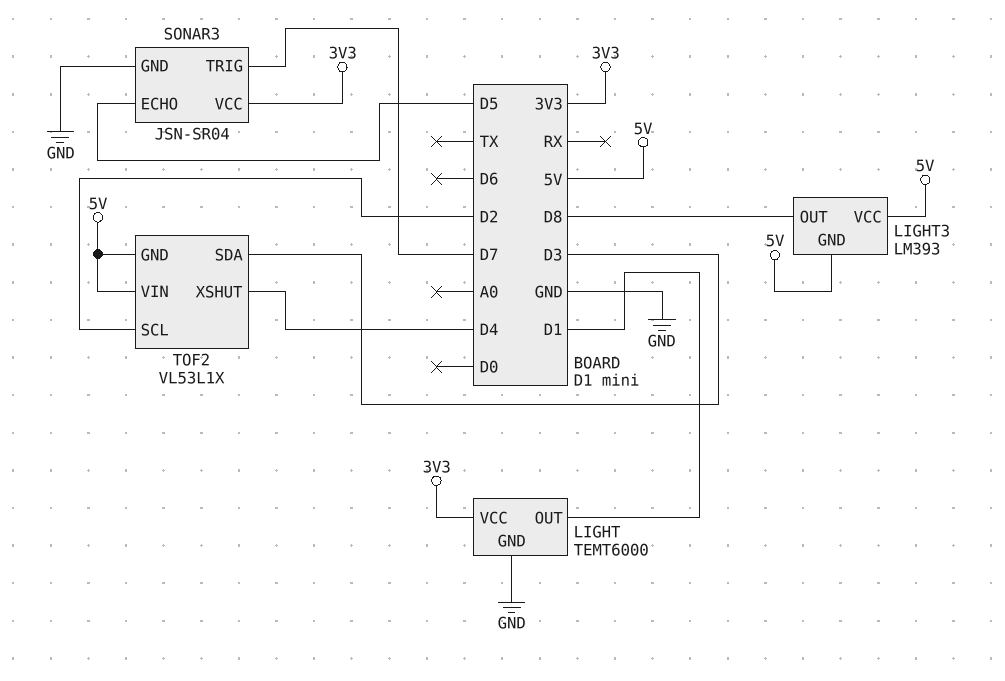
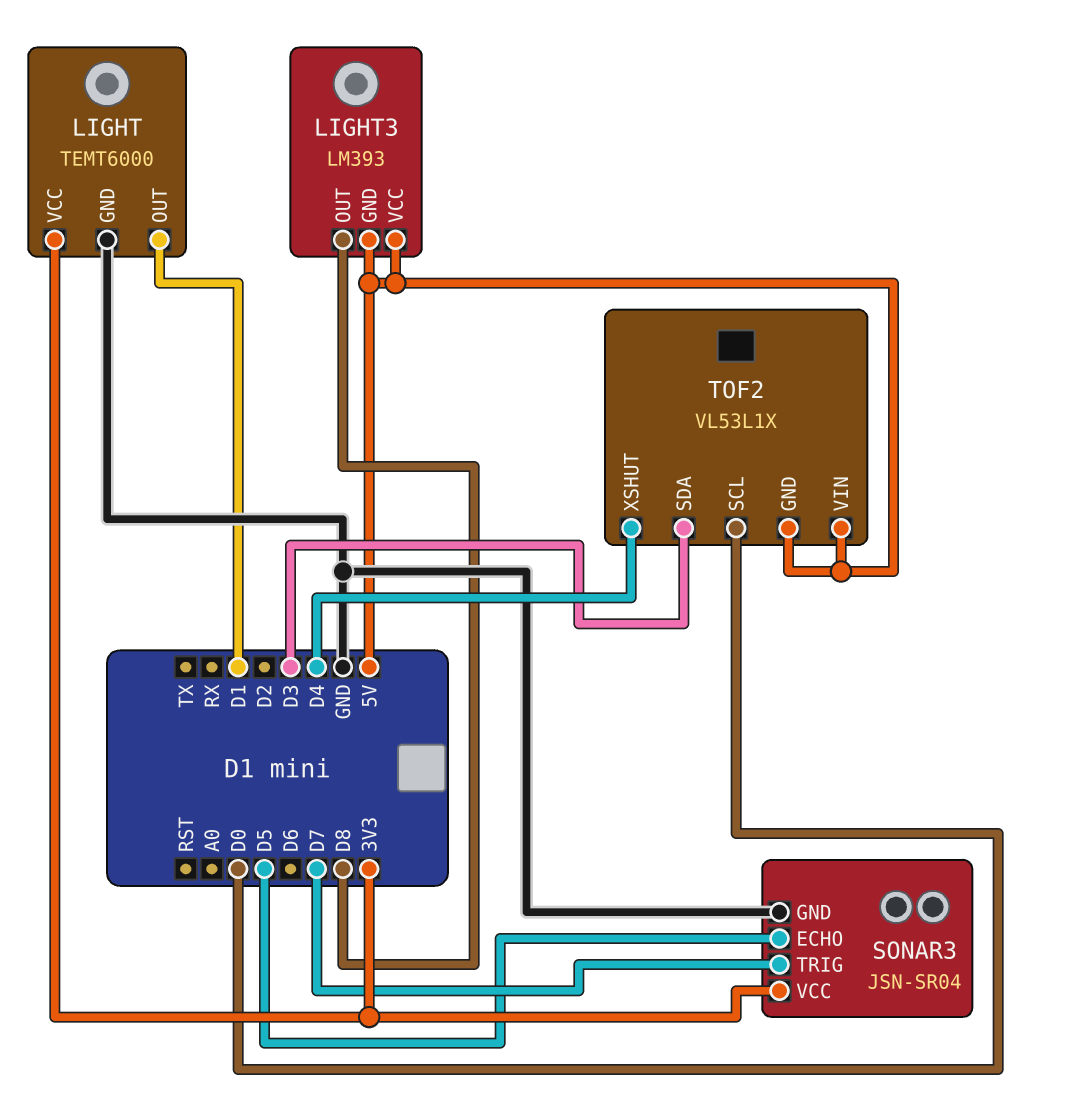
TOF2 pin SCL: D2 -> D0

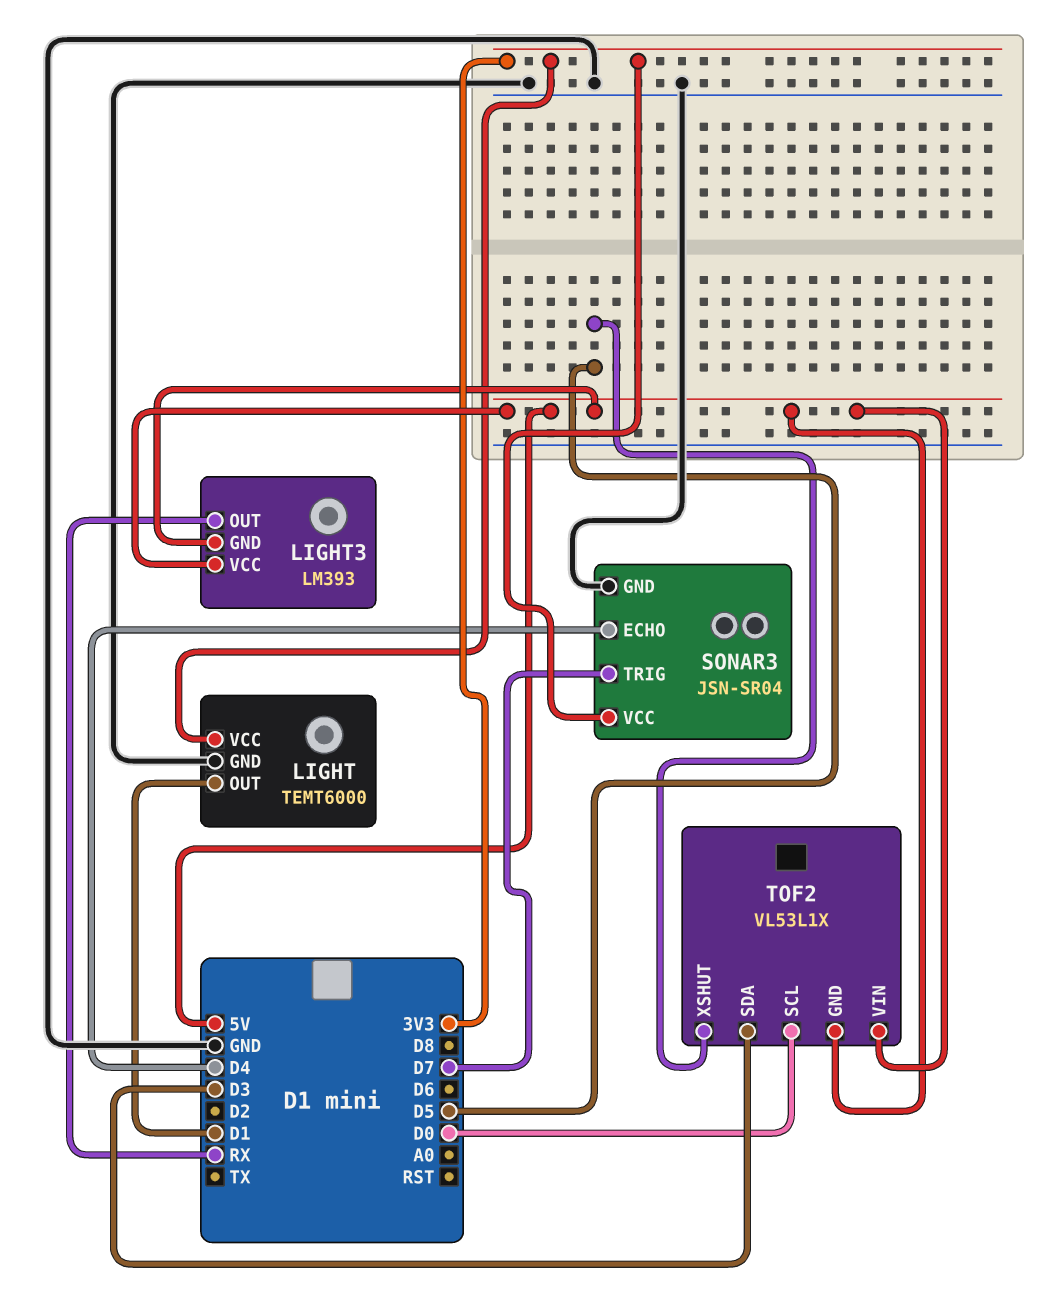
LIGHT3 pin OUT: D8 -> RX
SONAR3 pin ECHO: D5 -> D4
TOF2 pin XSHUT: D4 -> D5

